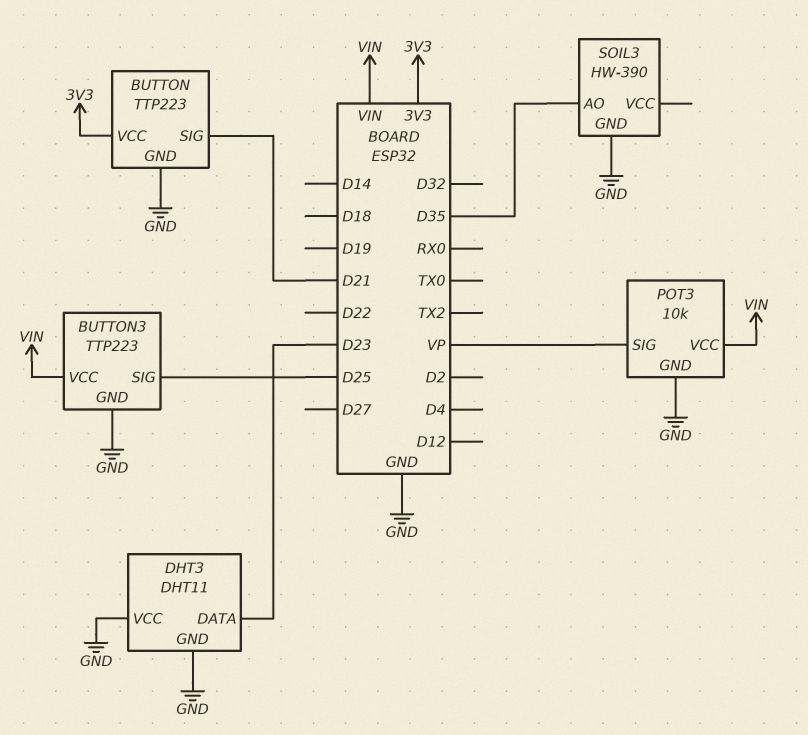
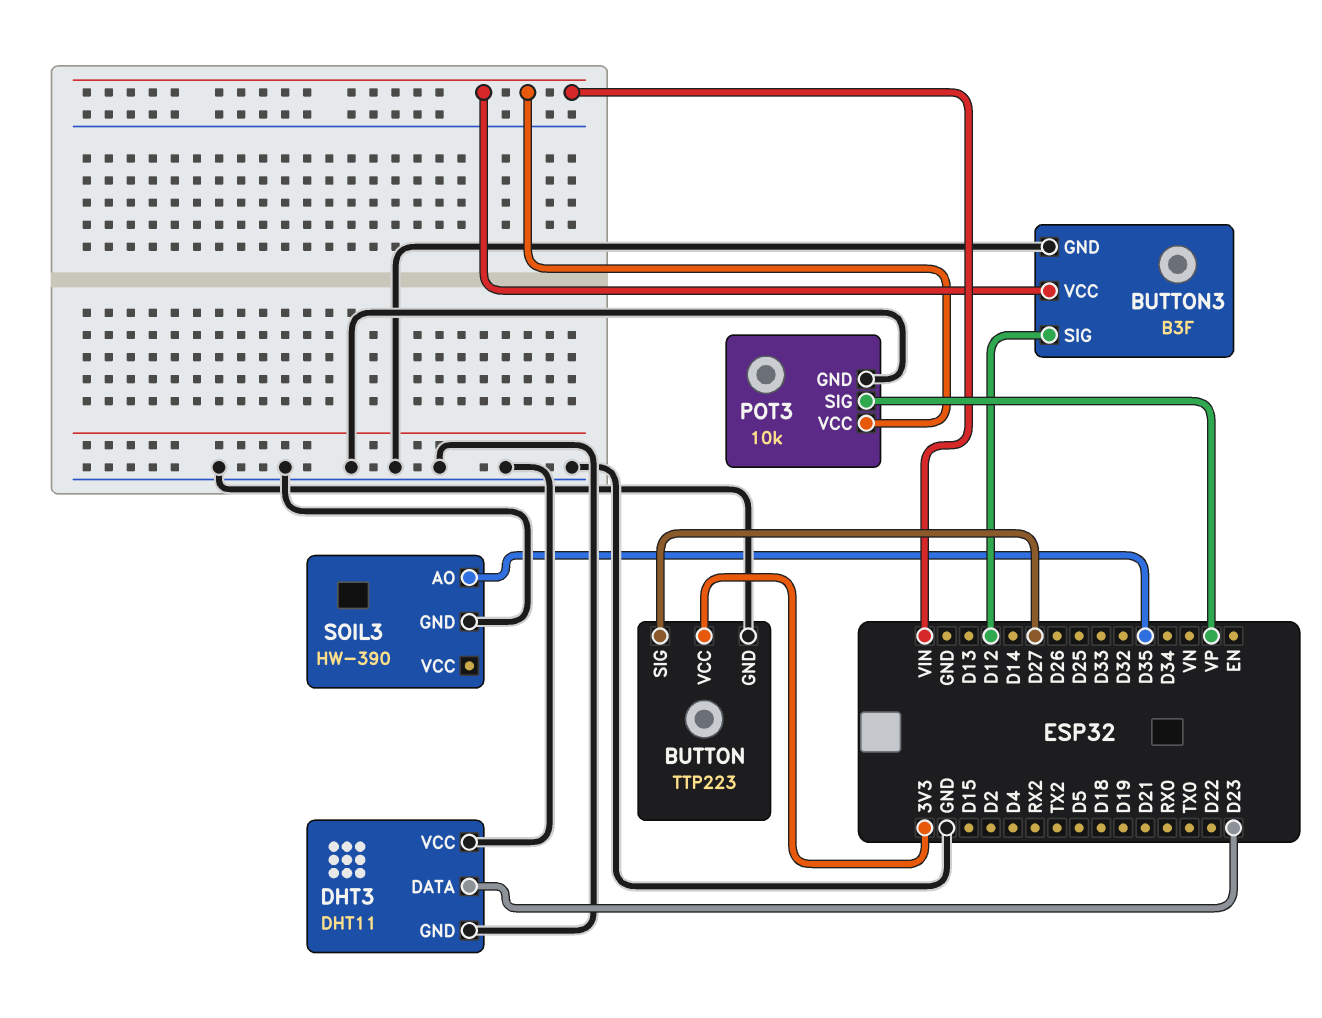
BUTTON pin SIG: D21 -> D27
BUTTON3: TTP223 -> B3F
BUTTON3 pin SIG: D25 -> D12

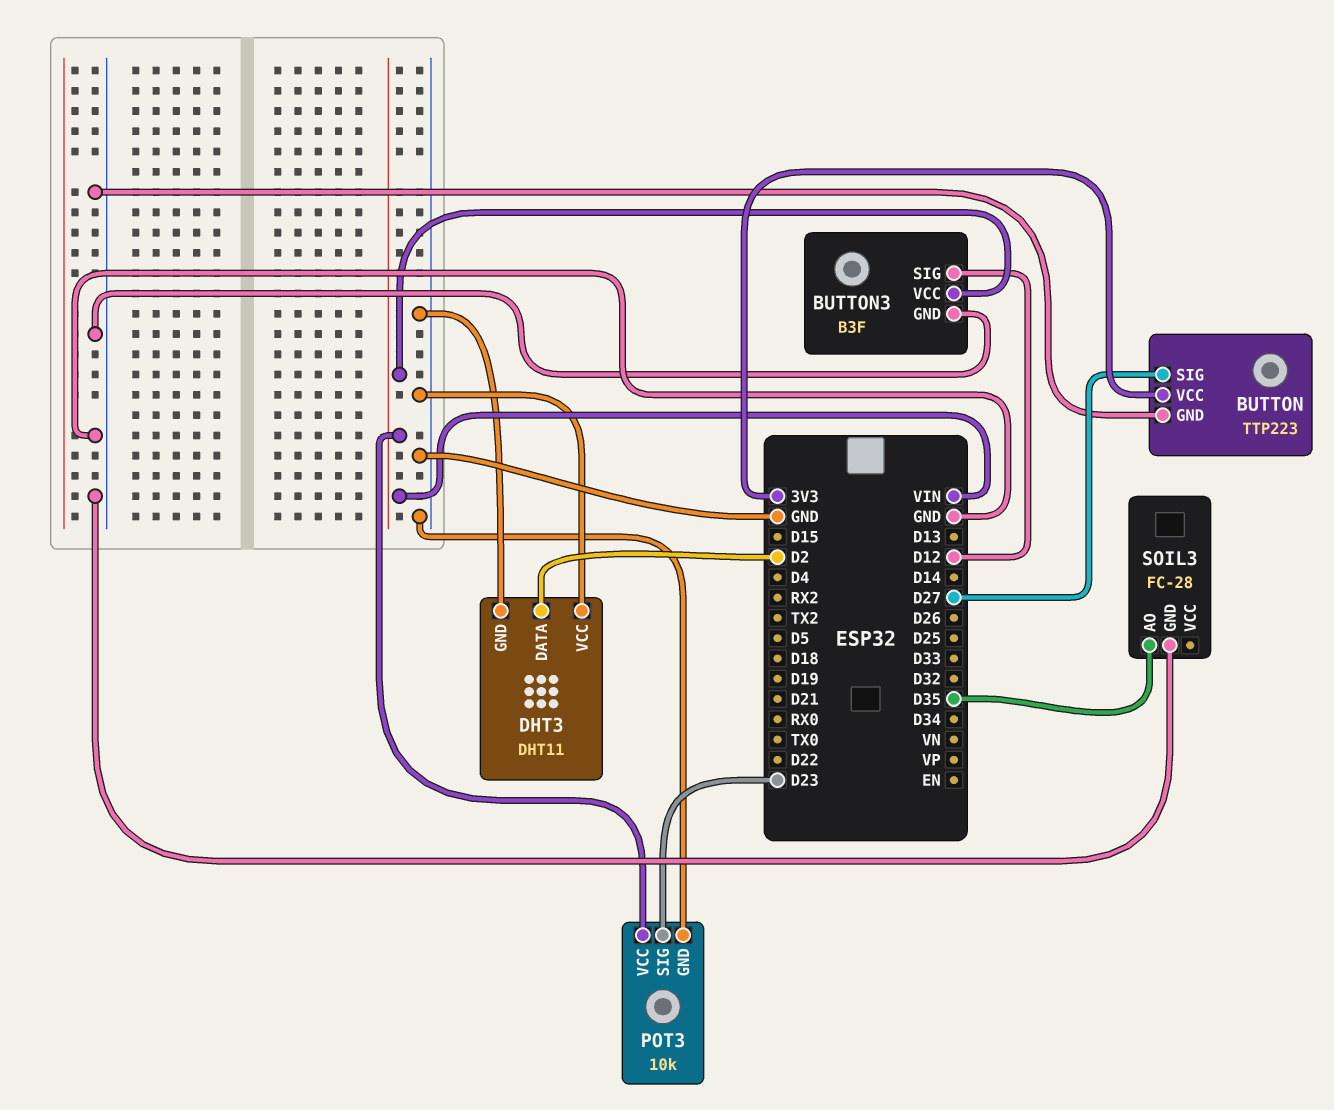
DHT3 pin DATA: D23 -> D2
POT3 pin SIG: VP -> D23
SOIL3: HW-390 -> FC-28

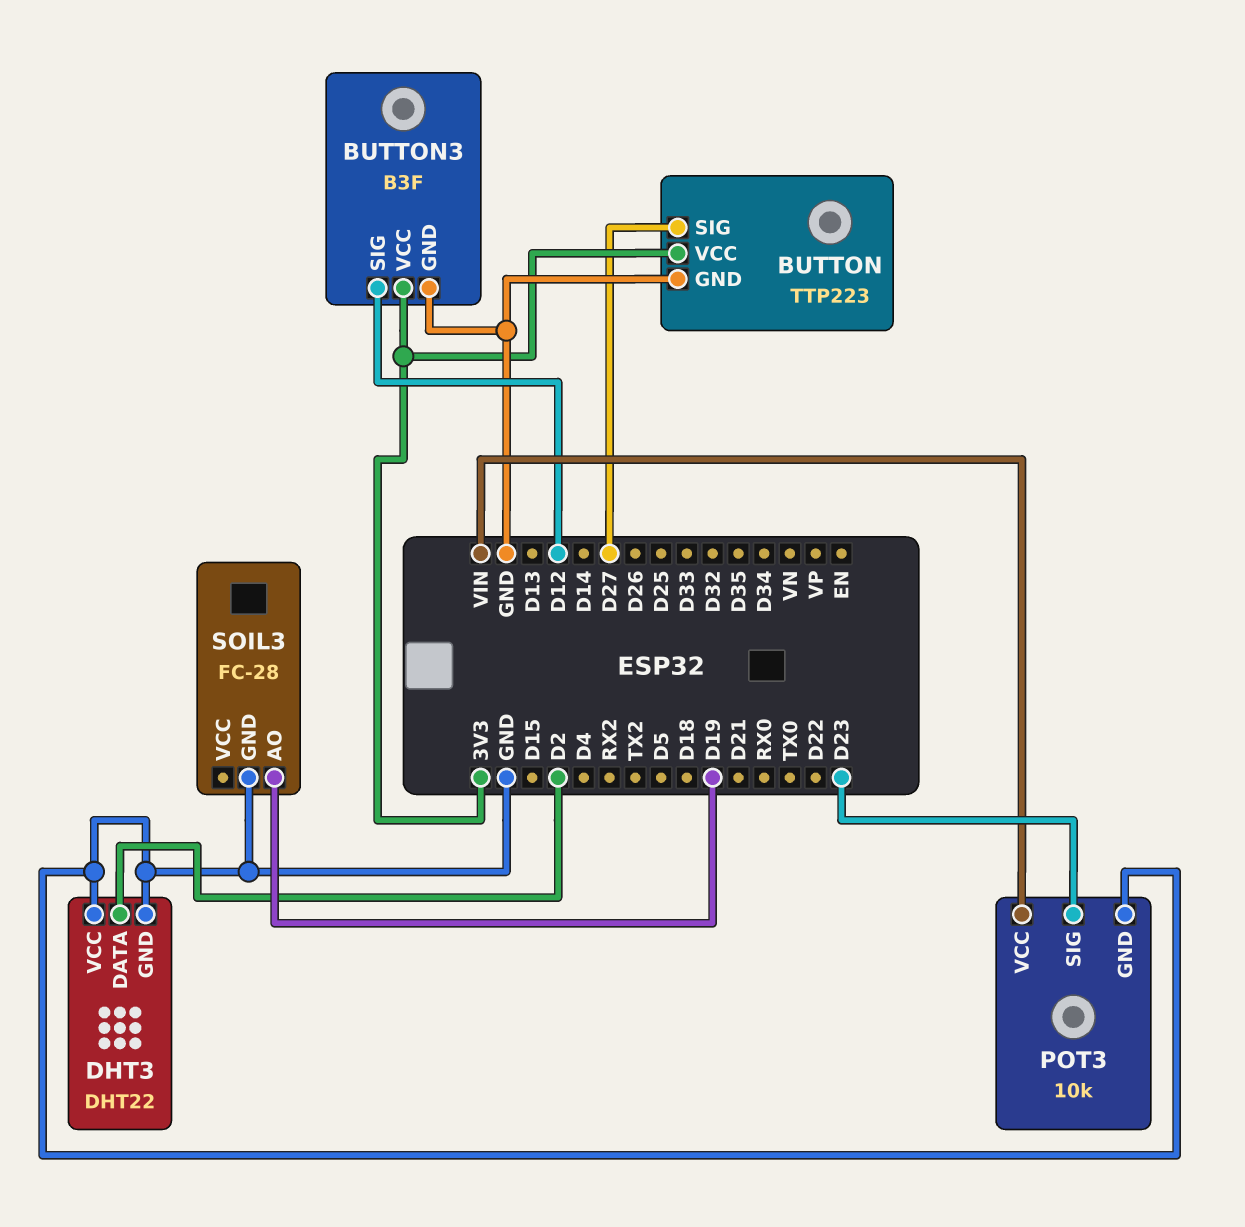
BUTTON3 pin VCC: VIN -> 3V3
DHT3: DHT11 -> DHT22
SOIL3 pin AO: D35 -> D19

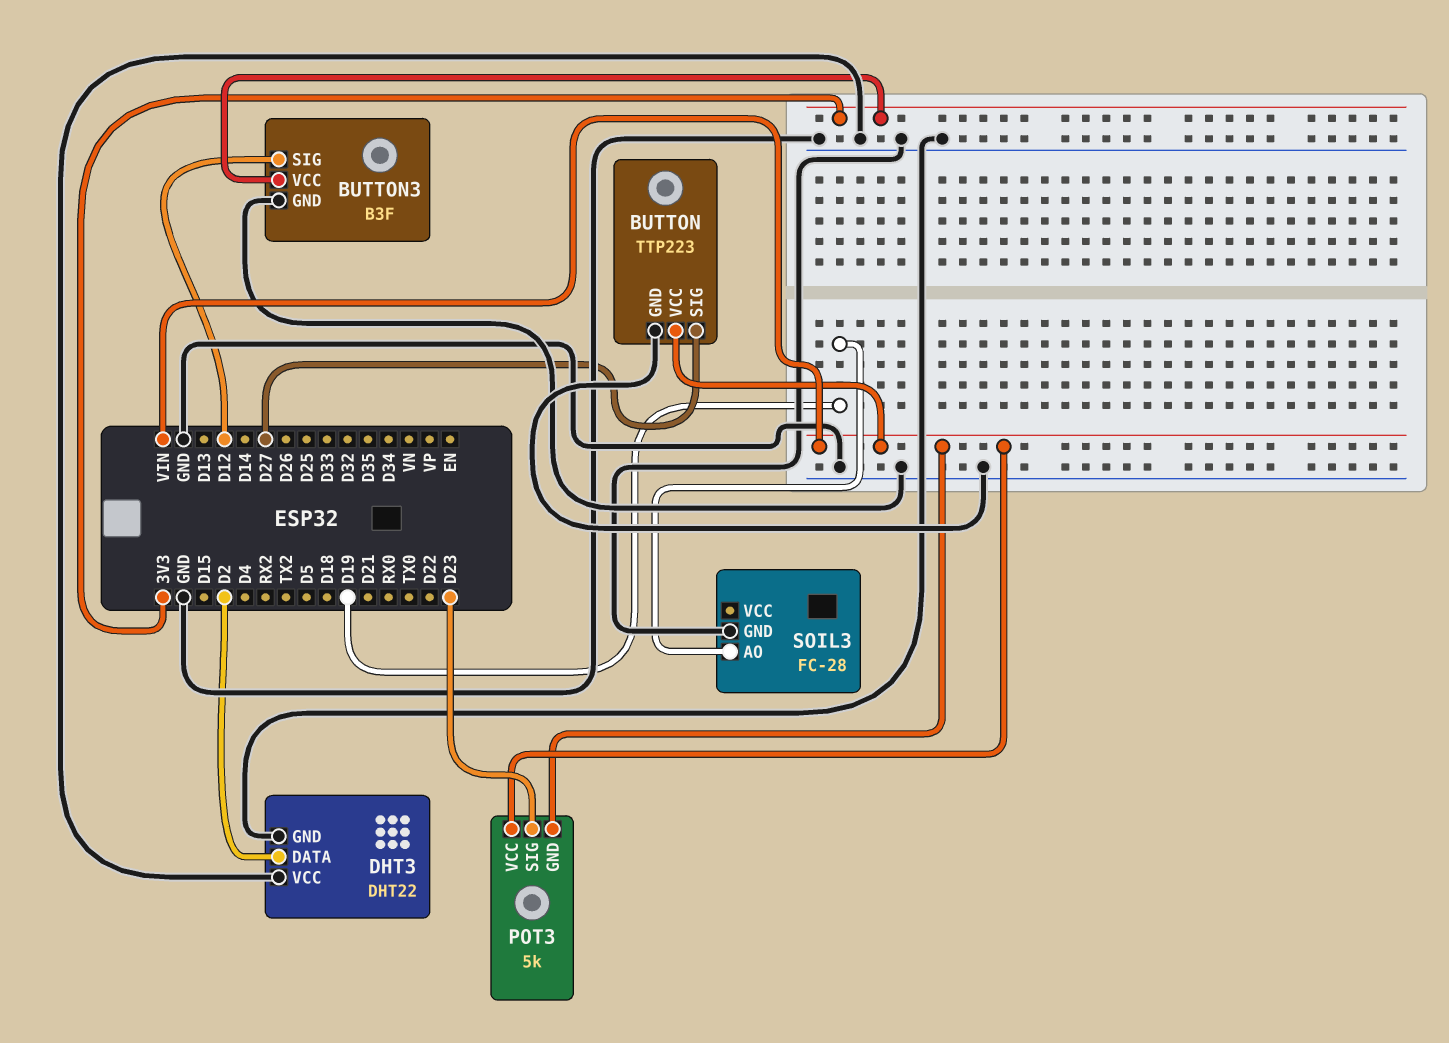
BUTTON pin VCC: 3V3 -> VIN
POT3: 10k -> 5k
POT3 pin GND: GND -> VIN

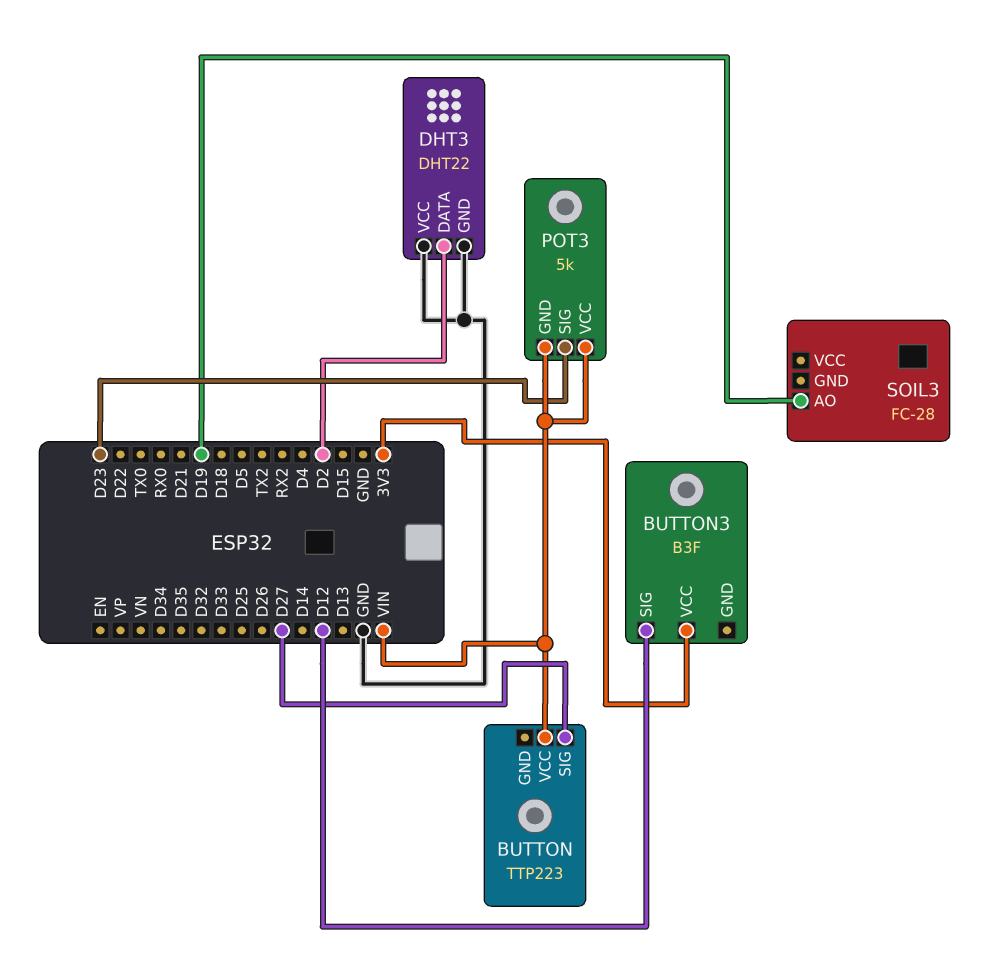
BUTTON pin GND: GND -> none
BUTTON3 pin GND: GND -> none
SOIL3 pin GND: GND -> none

